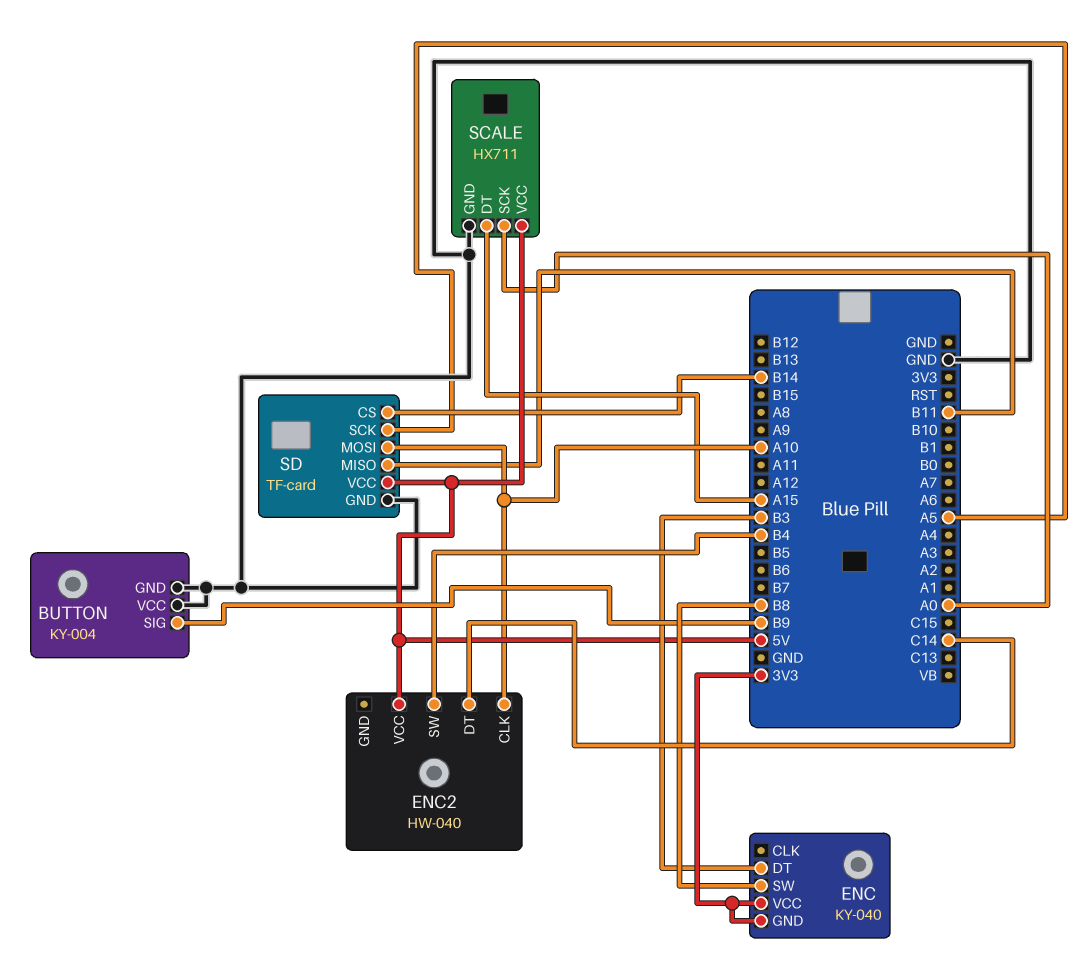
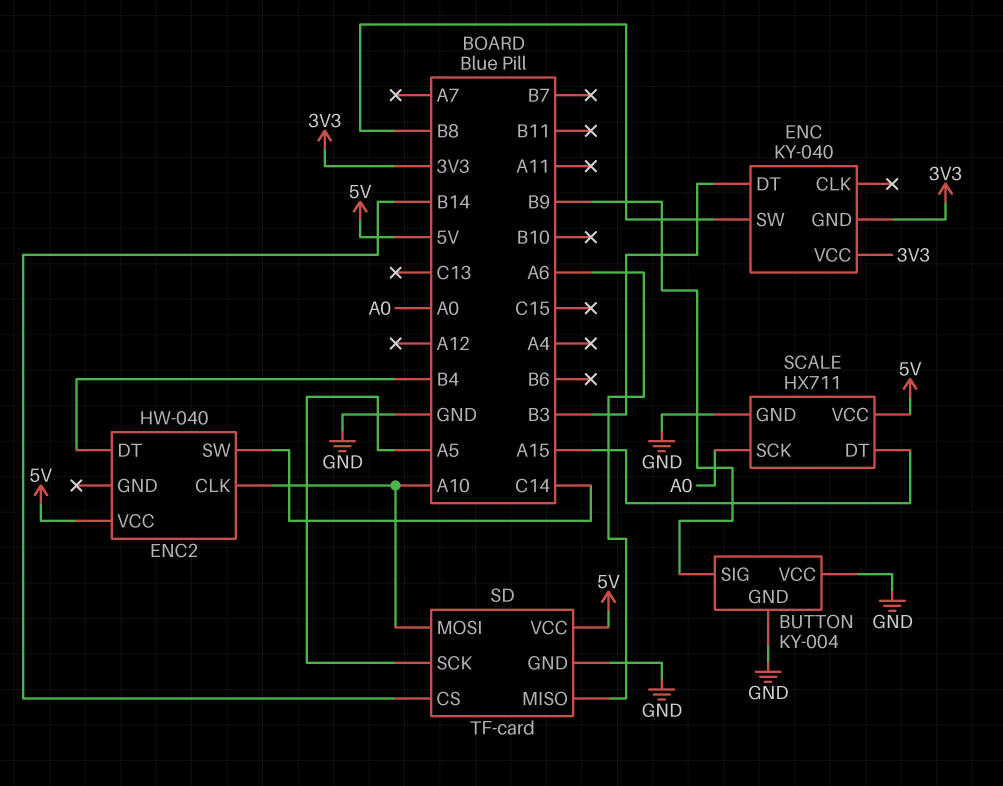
ENC2 pin DT: C14 -> B4
ENC2 pin SW: B4 -> C14
SD pin MISO: B11 -> A6

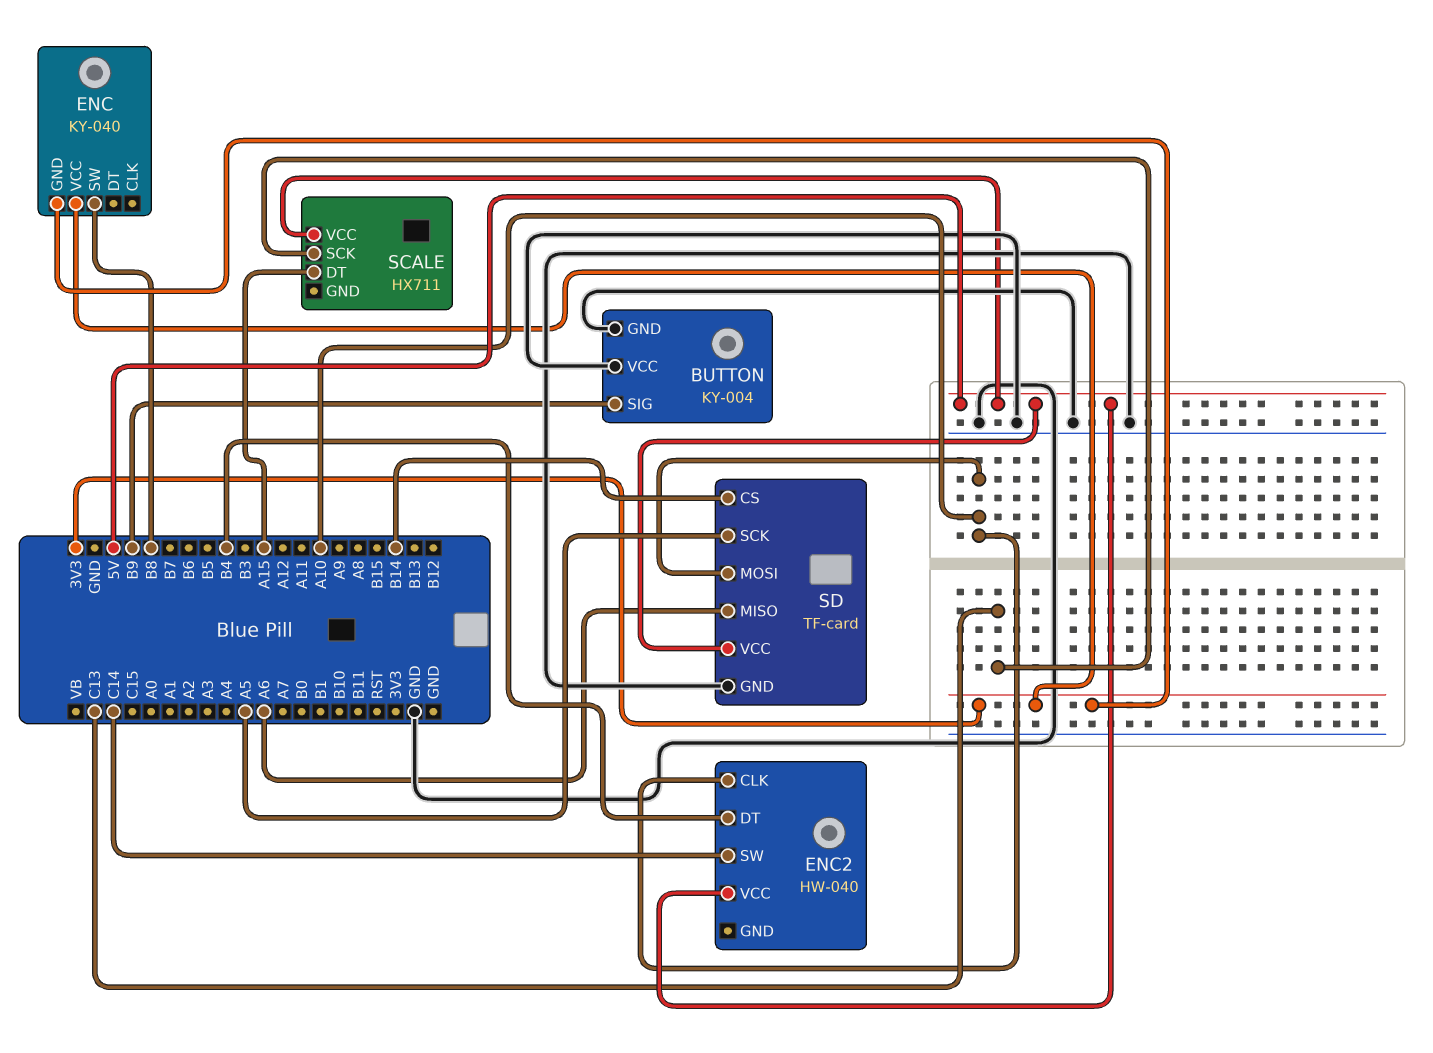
ENC pin DT: B3 -> none
SCALE pin GND: GND -> none
SCALE pin SCK: A0 -> C13

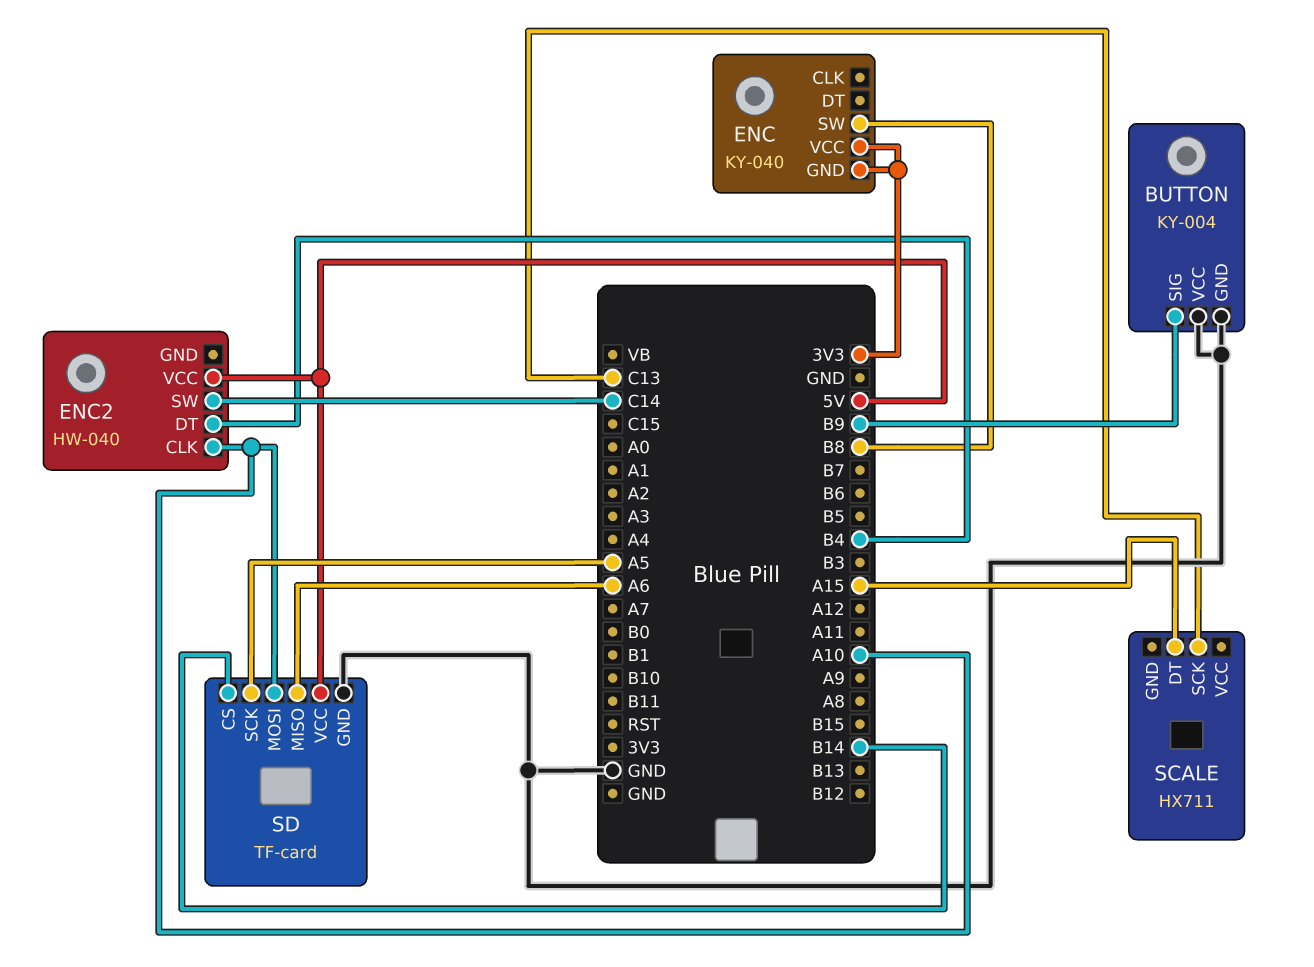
SCALE pin VCC: 5V -> none

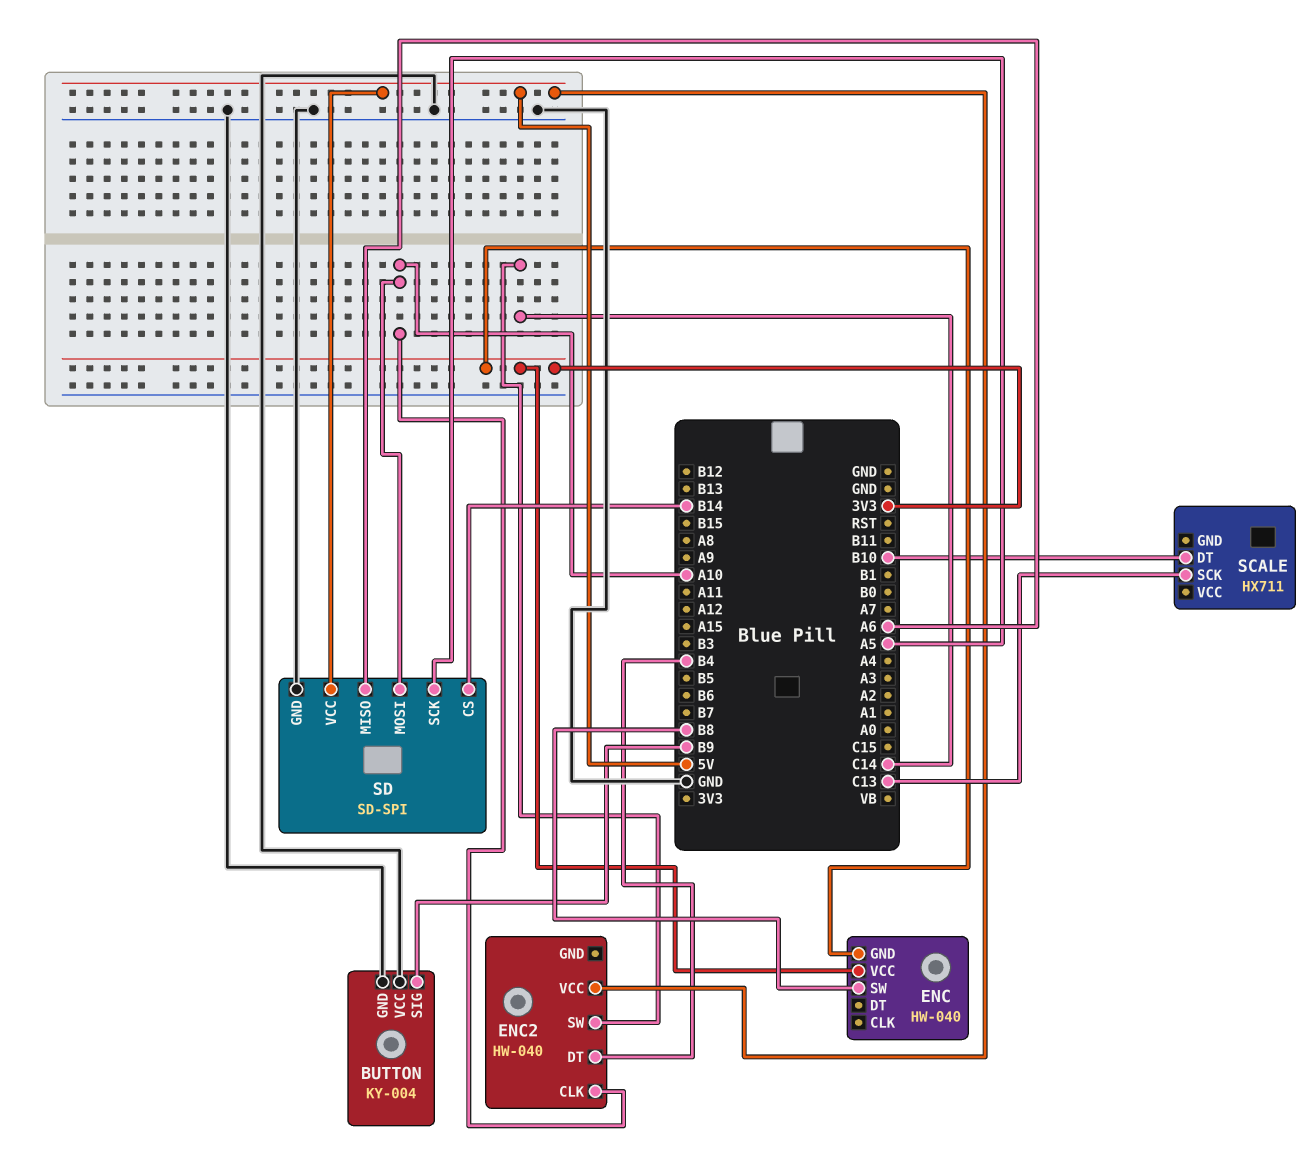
ENC: KY-040 -> HW-040
SCALE pin DT: A15 -> B10
SD: TF-card -> SD-SPI

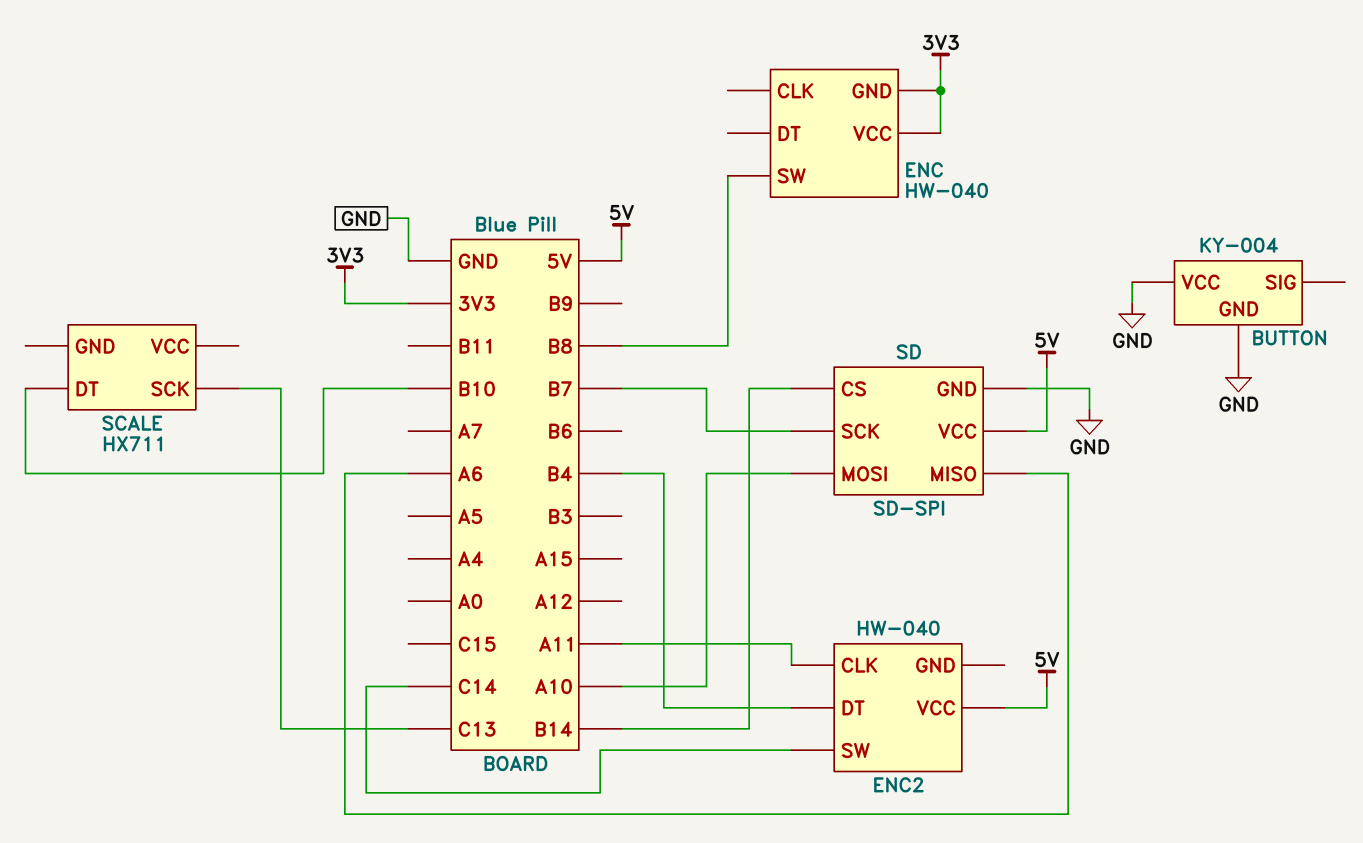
BUTTON pin SIG: B9 -> none
ENC2 pin CLK: A10 -> A11
SD pin SCK: A5 -> B7

